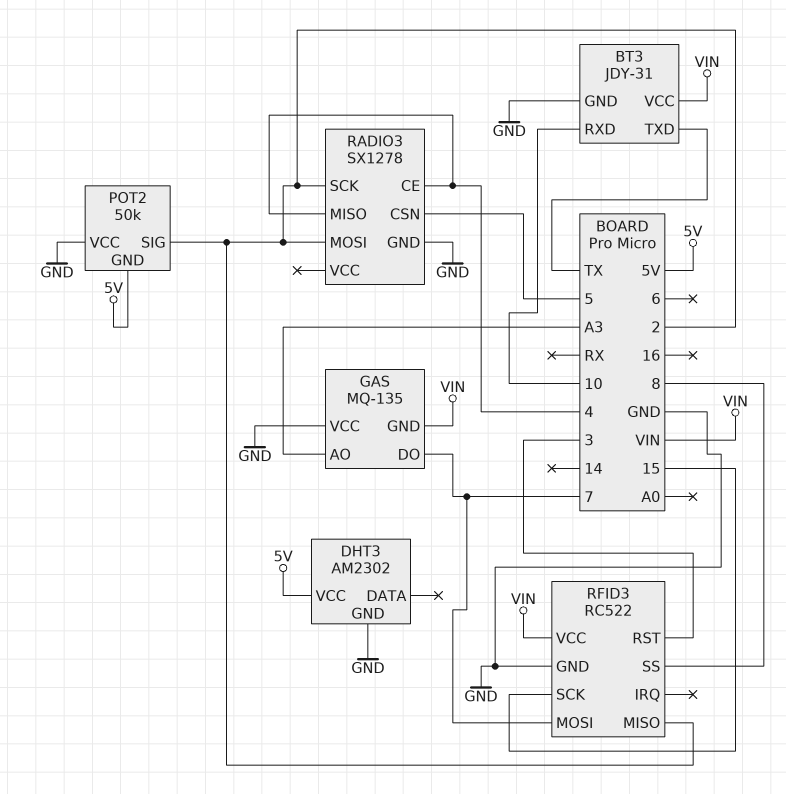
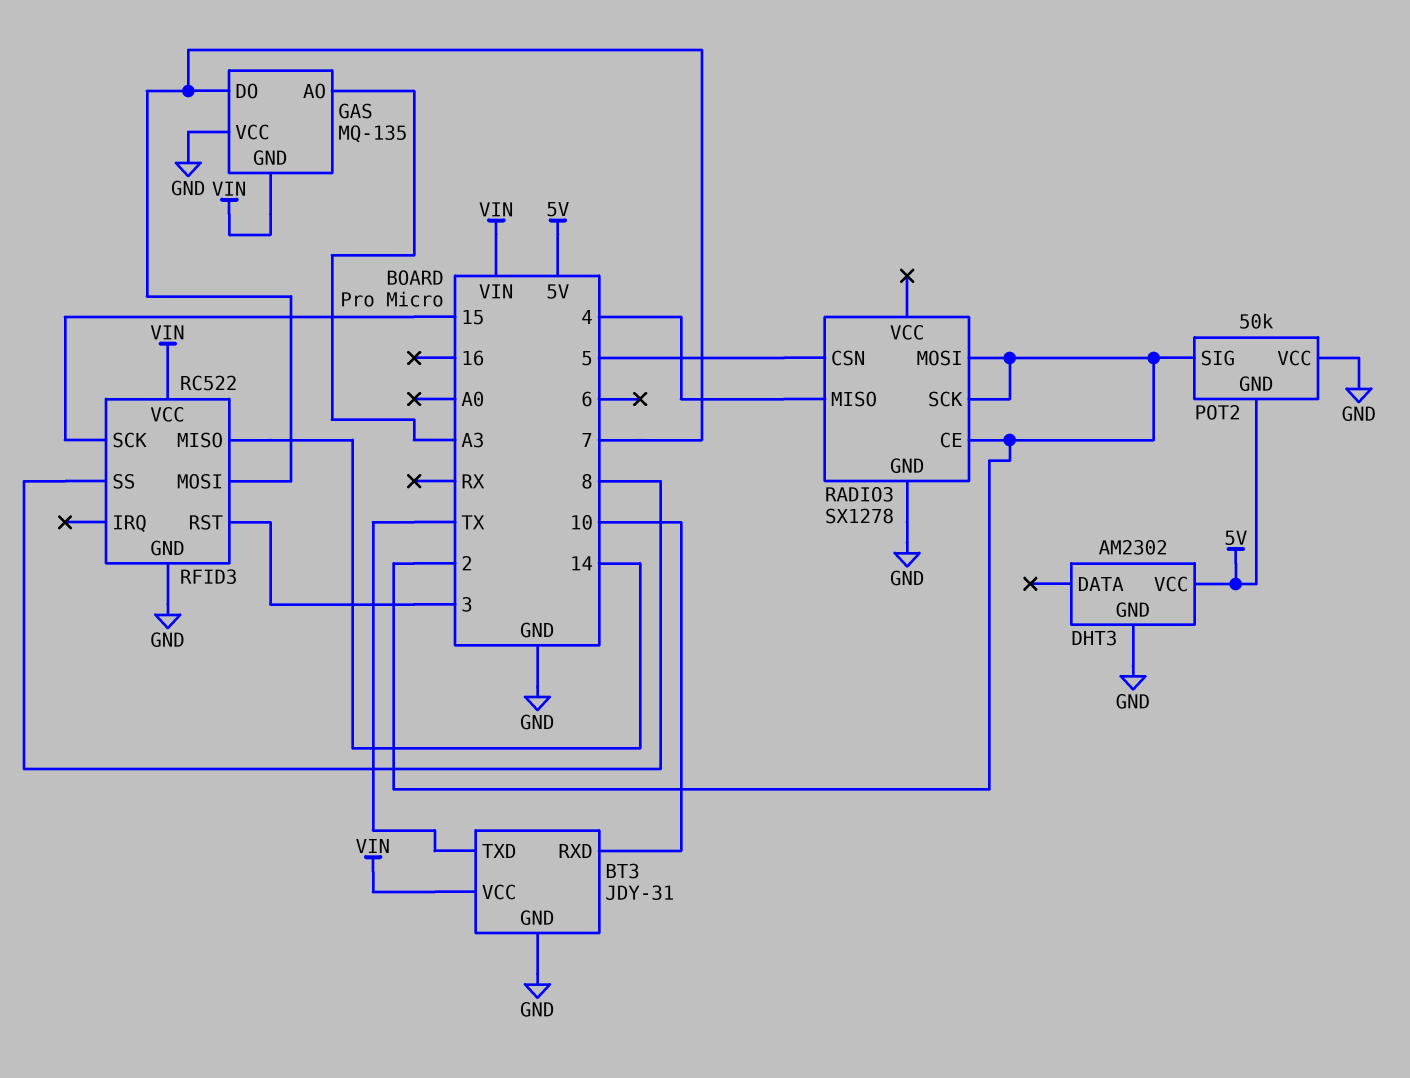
RADIO3 pin CE: 4 -> 2
RFID3 pin MISO: 2 -> 14

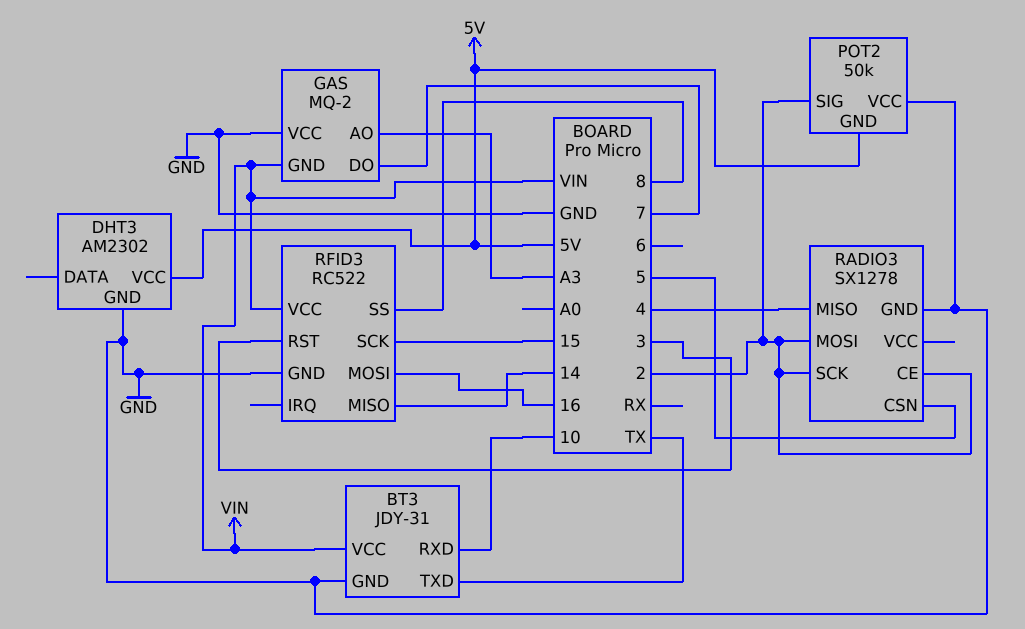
GAS: MQ-135 -> MQ-2
RFID3 pin MOSI: 7 -> 16

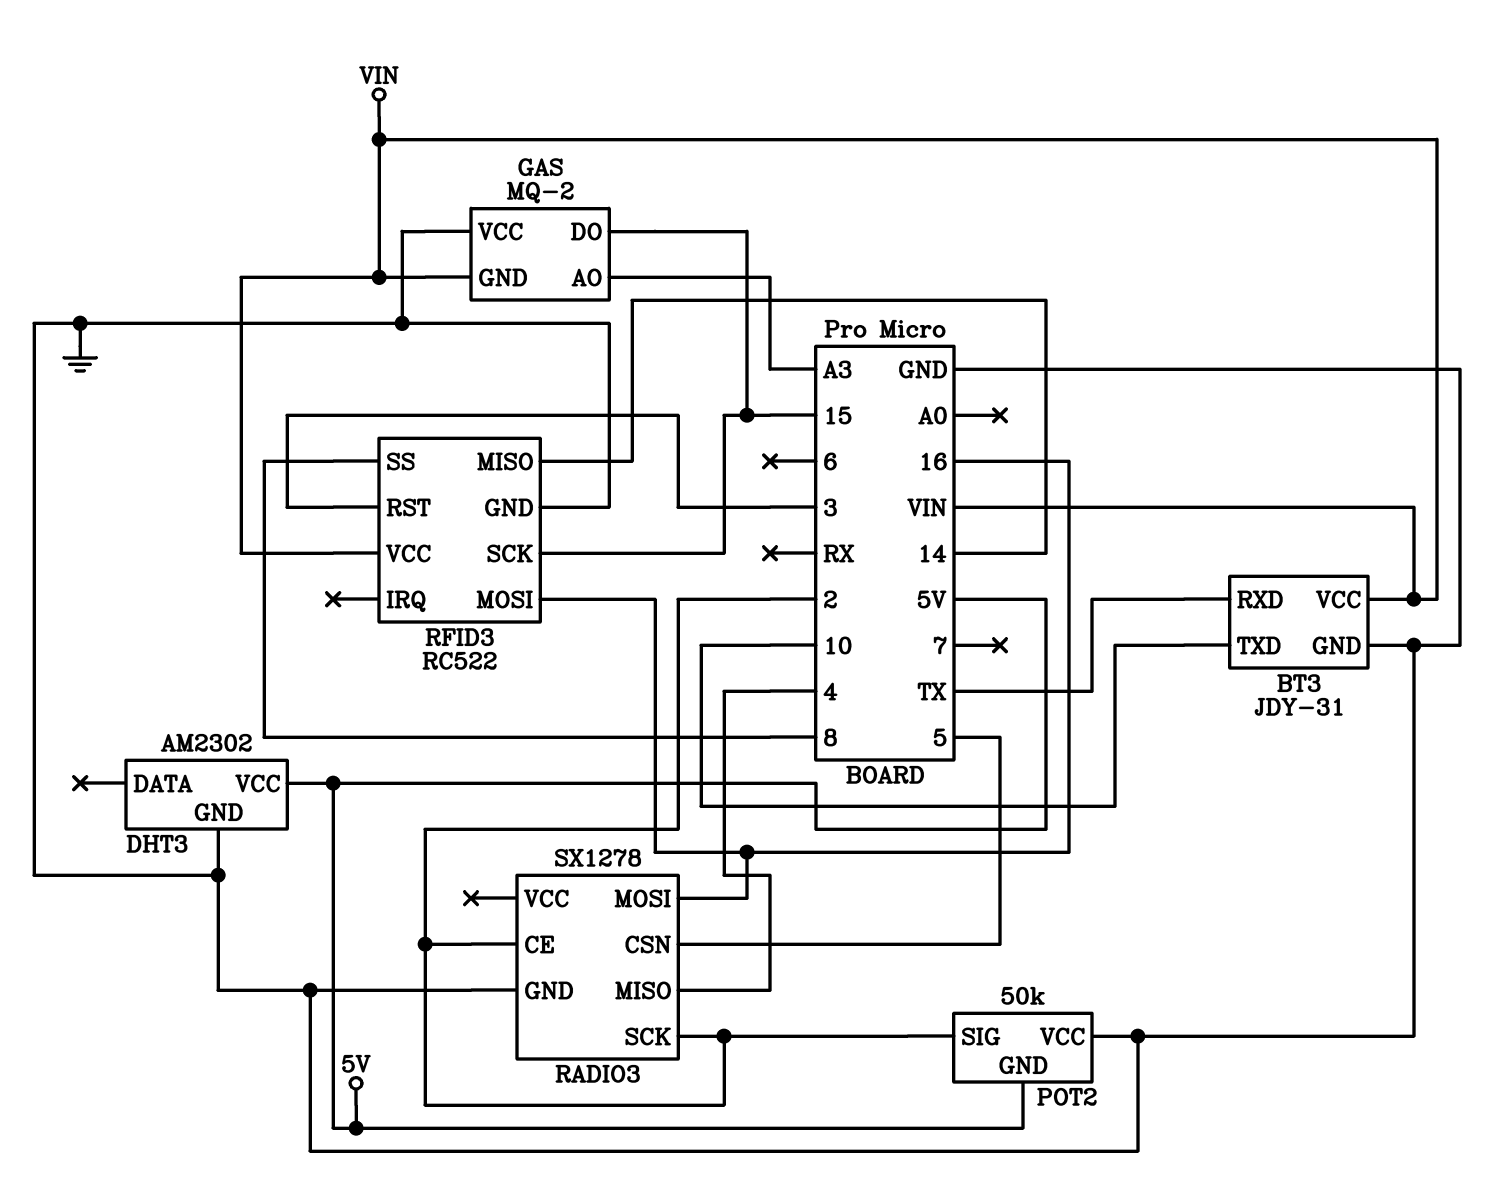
BT3 pin RXD: 10 -> TX
BT3 pin TXD: TX -> 10
GAS pin DO: 7 -> 15
RADIO3 pin MOSI: 2 -> 16

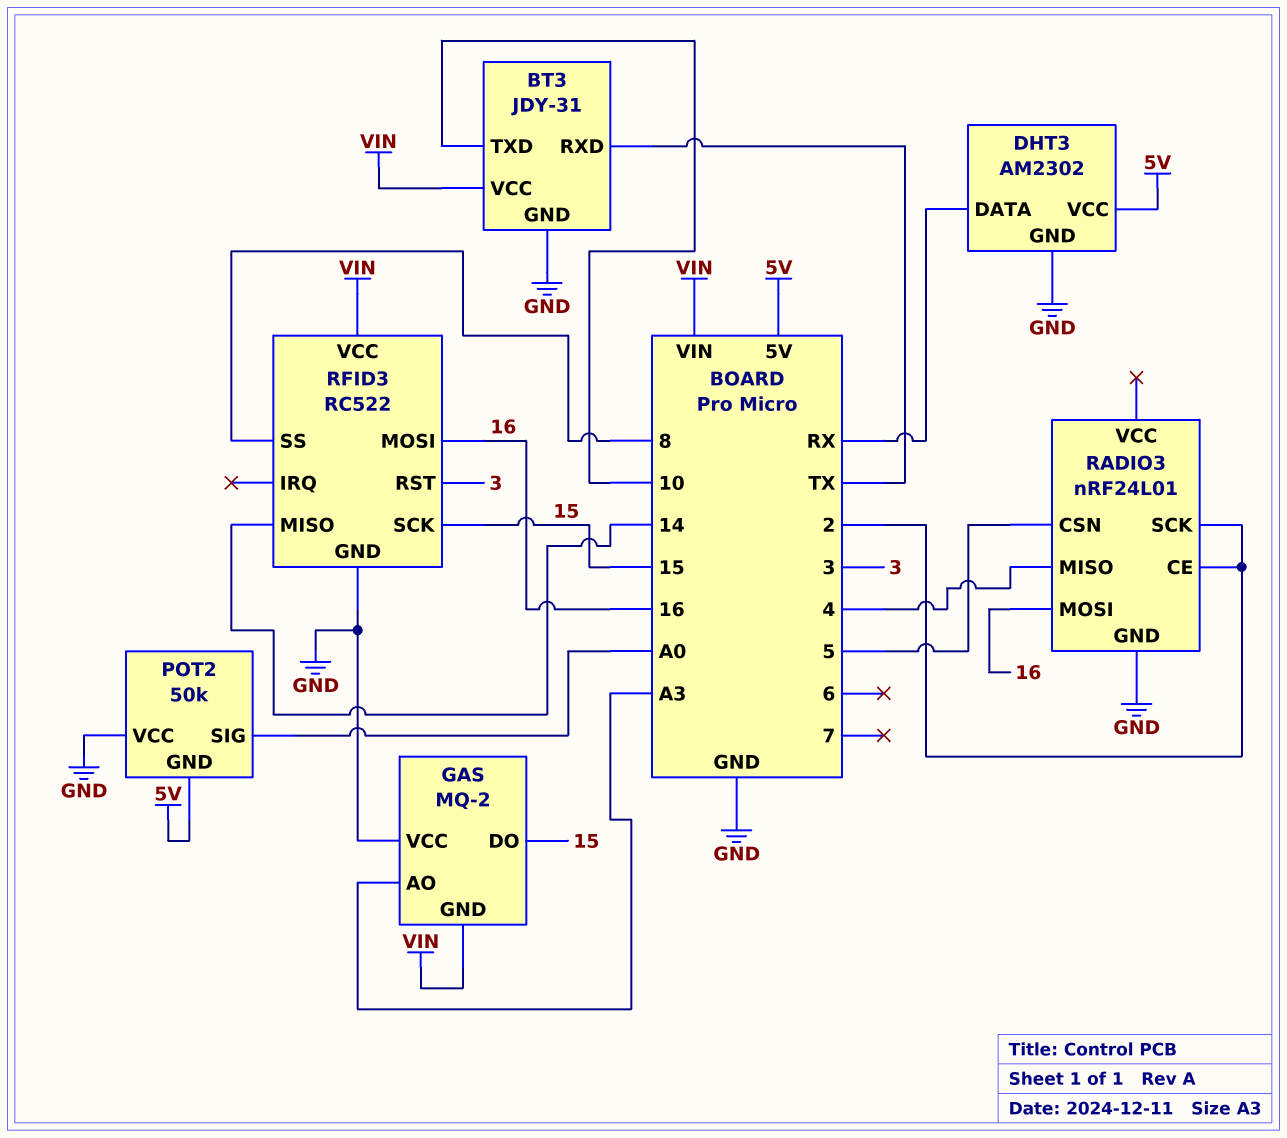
DHT3 pin DATA: none -> RX
POT2 pin SIG: 2 -> A0
RADIO3: SX1278 -> nRF24L01

